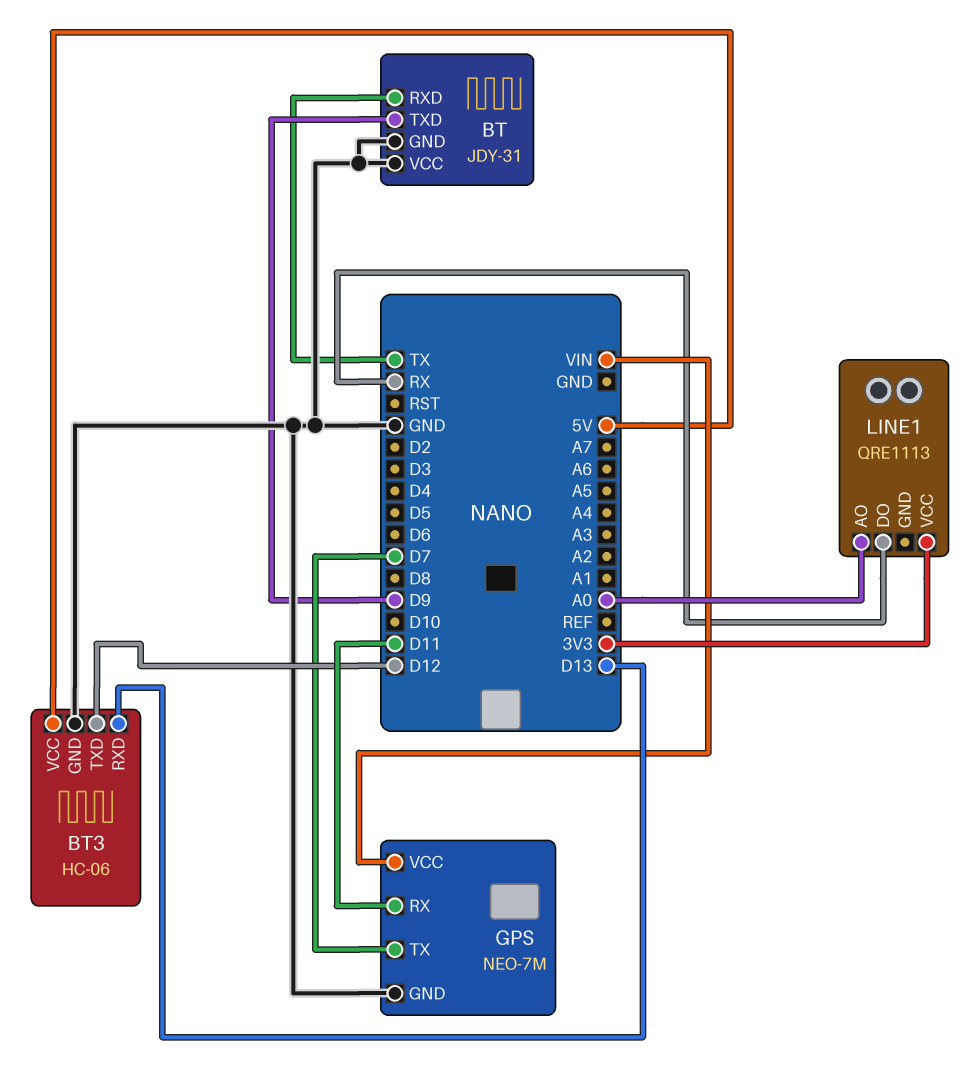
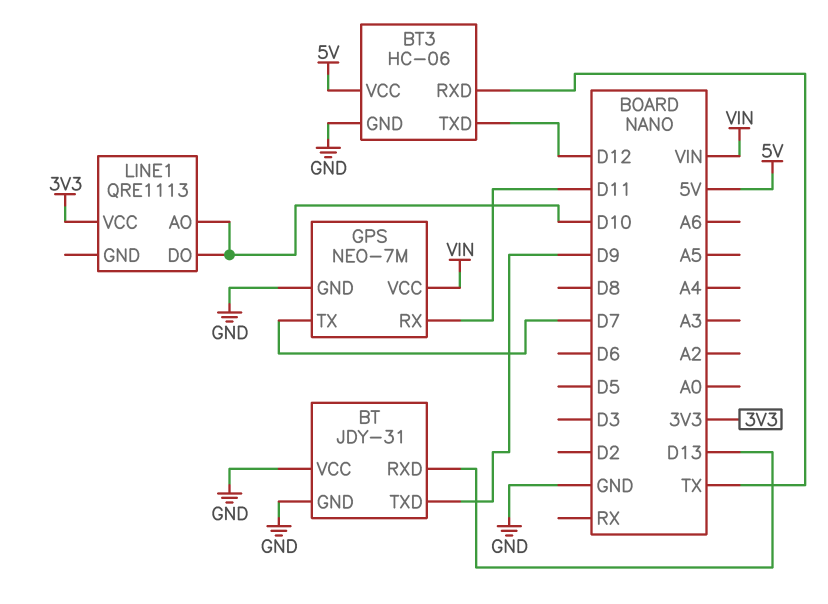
BT pin RXD: TX -> D13
BT3 pin RXD: D13 -> TX
LINE1 pin AO: A0 -> D10
LINE1 pin DO: RX -> D10

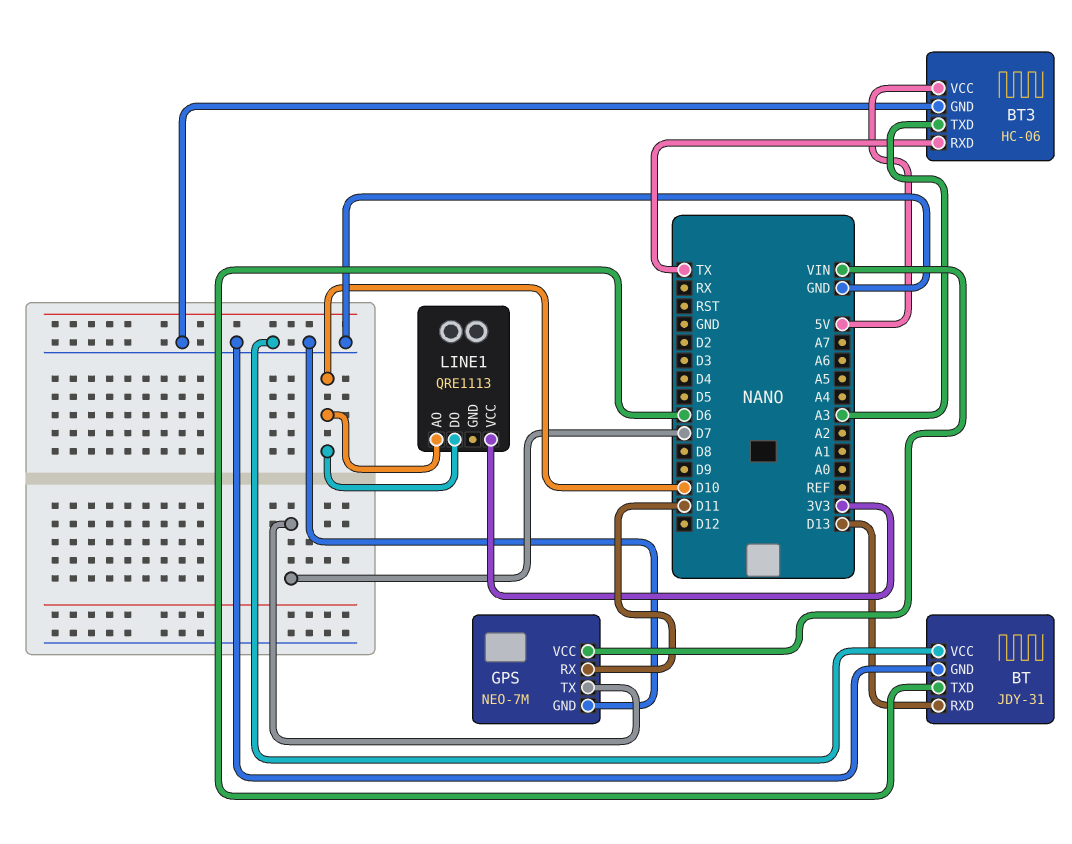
BT pin TXD: D9 -> D6
BT3 pin TXD: D12 -> A3

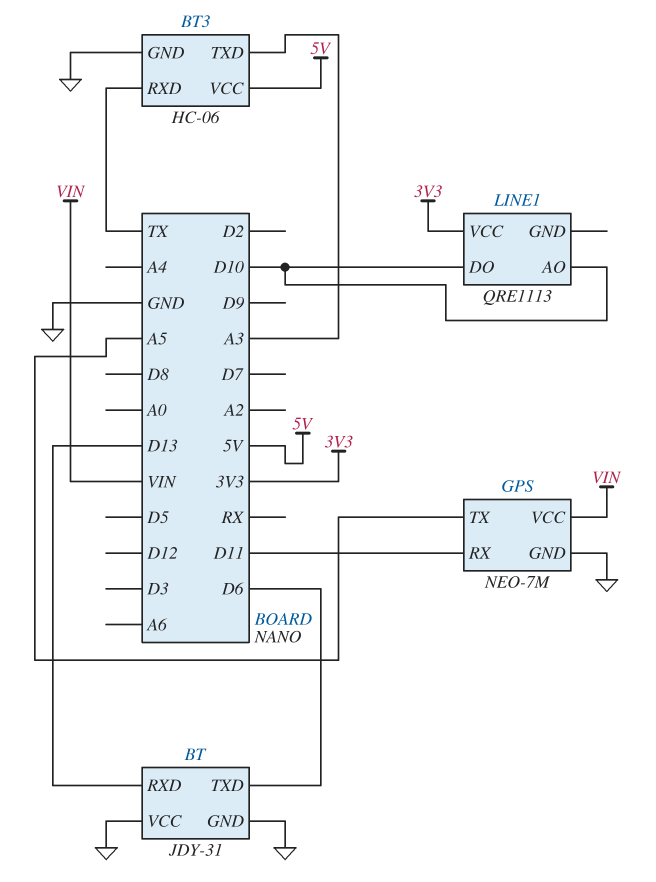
GPS pin TX: D7 -> A5

